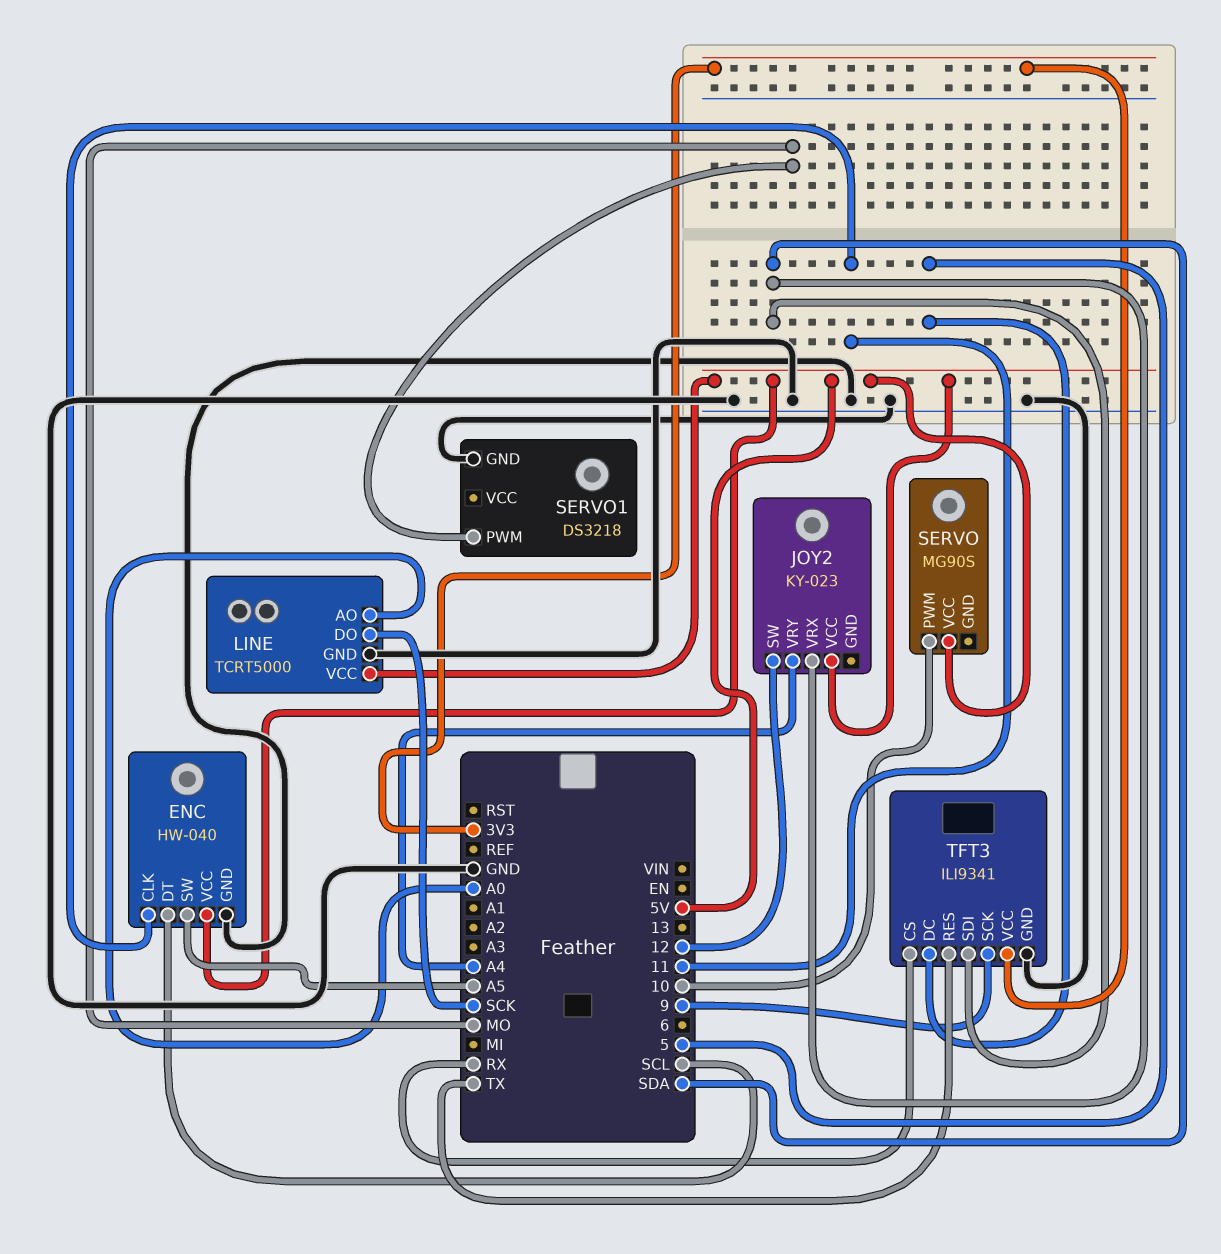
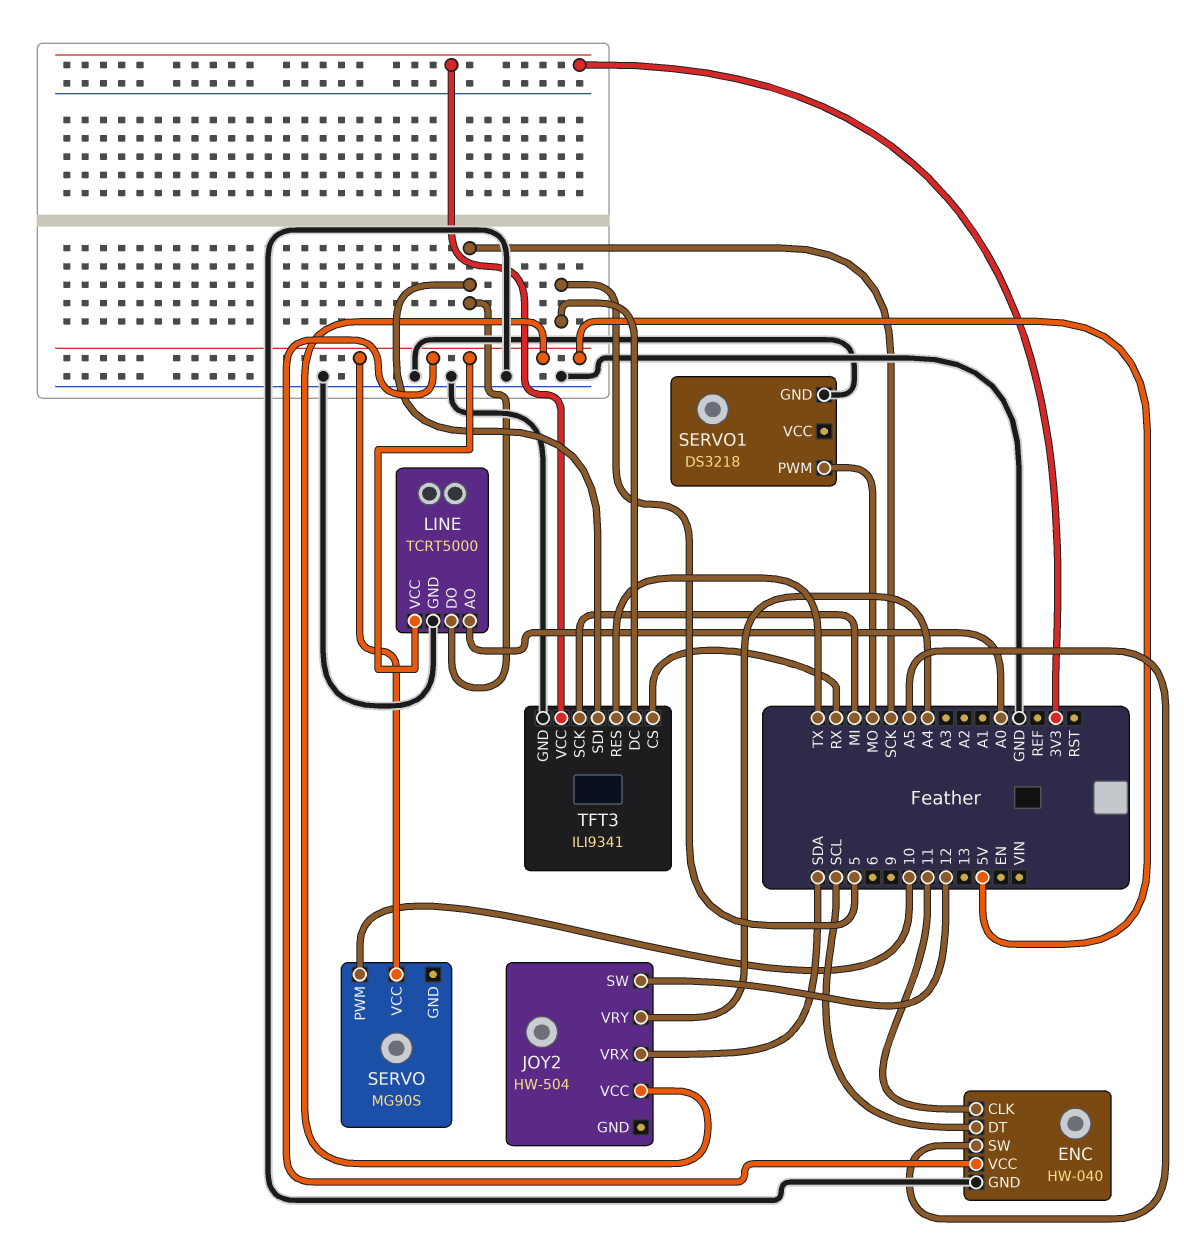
JOY2: KY-023 -> HW-504
TFT3 pin SCK: 9 -> MI
TFT3 pin SDI: SDA -> SCK

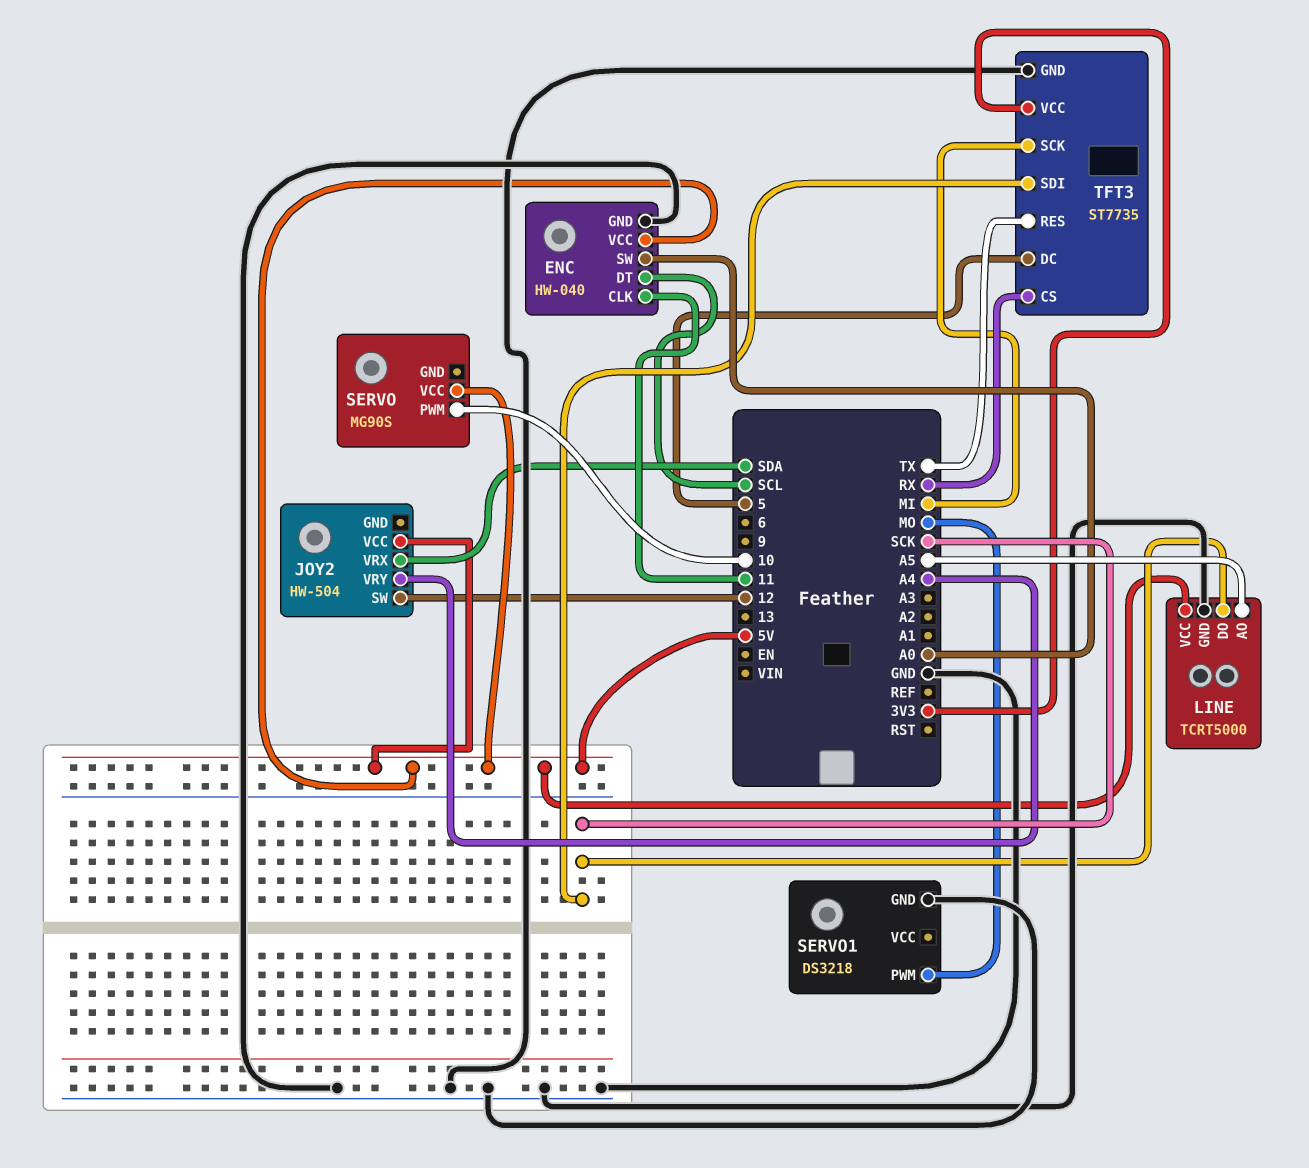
ENC pin SW: A5 -> A0
LINE pin AO: A0 -> A5
TFT3: ILI9341 -> ST7735

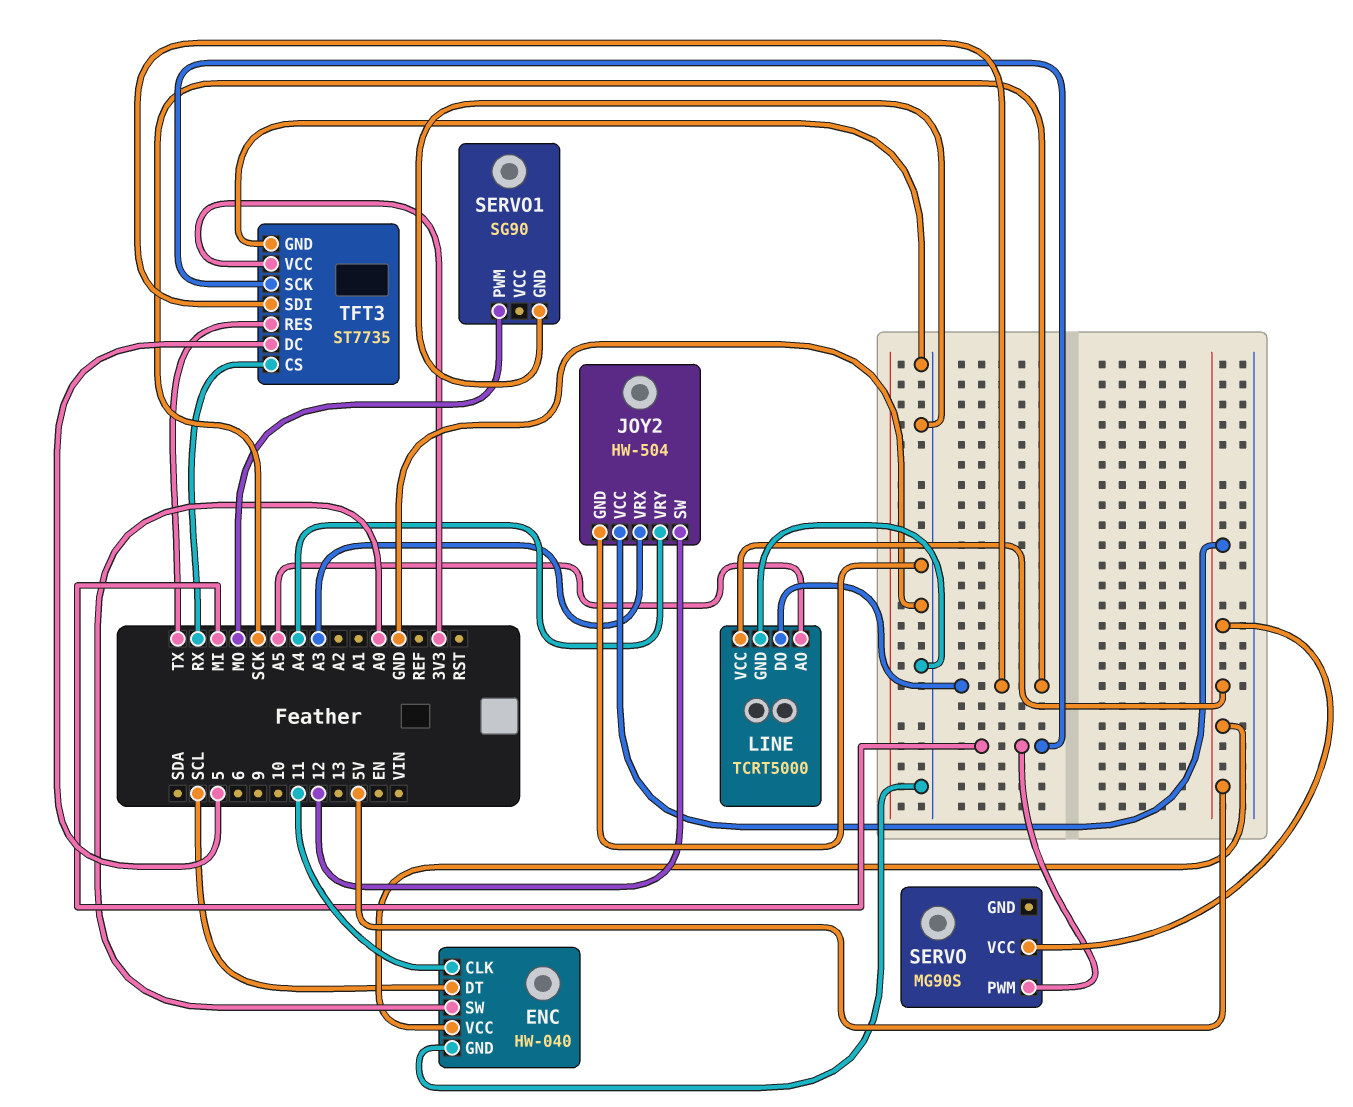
JOY2 pin GND: none -> GND
JOY2 pin VRX: SDA -> A3
SERVO pin PWM: 10 -> MI
SERVO1: DS3218 -> SG90

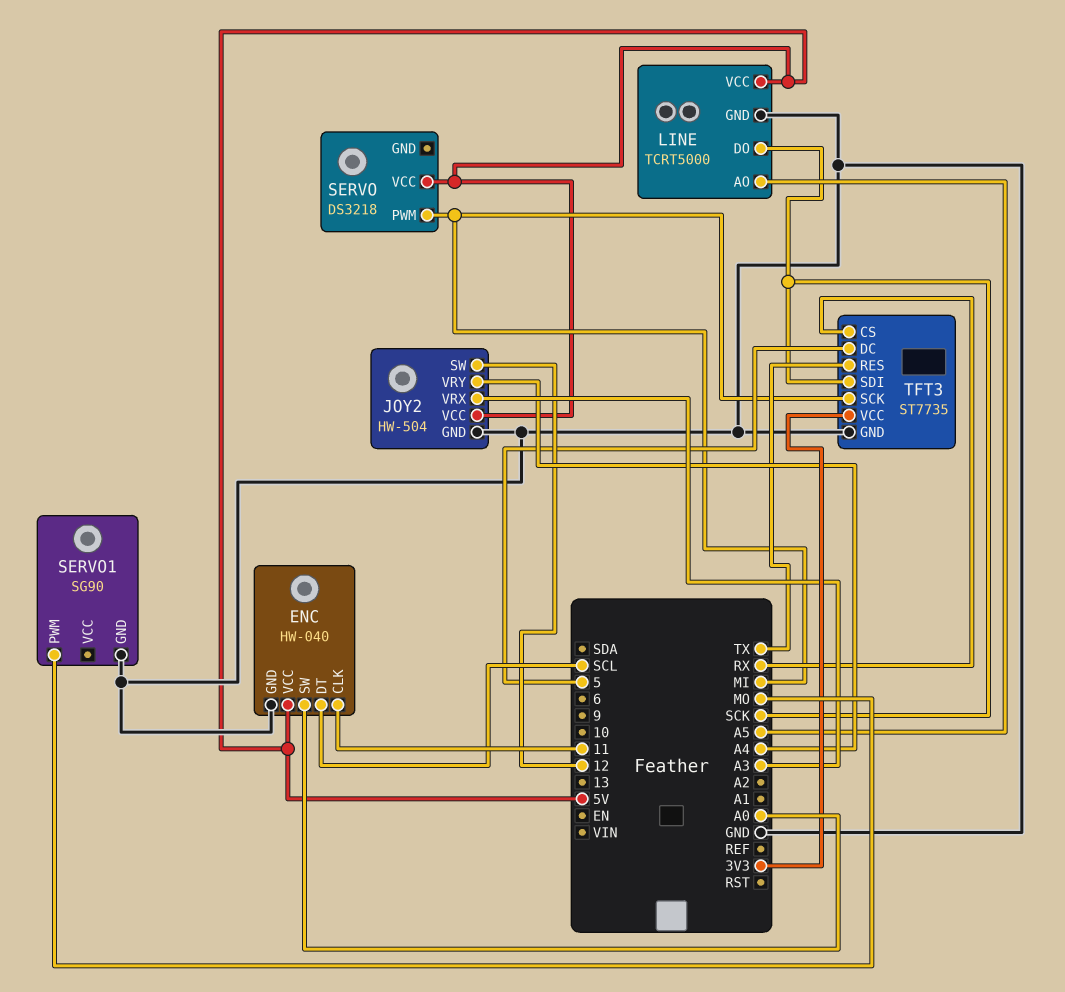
SERVO: MG90S -> DS3218

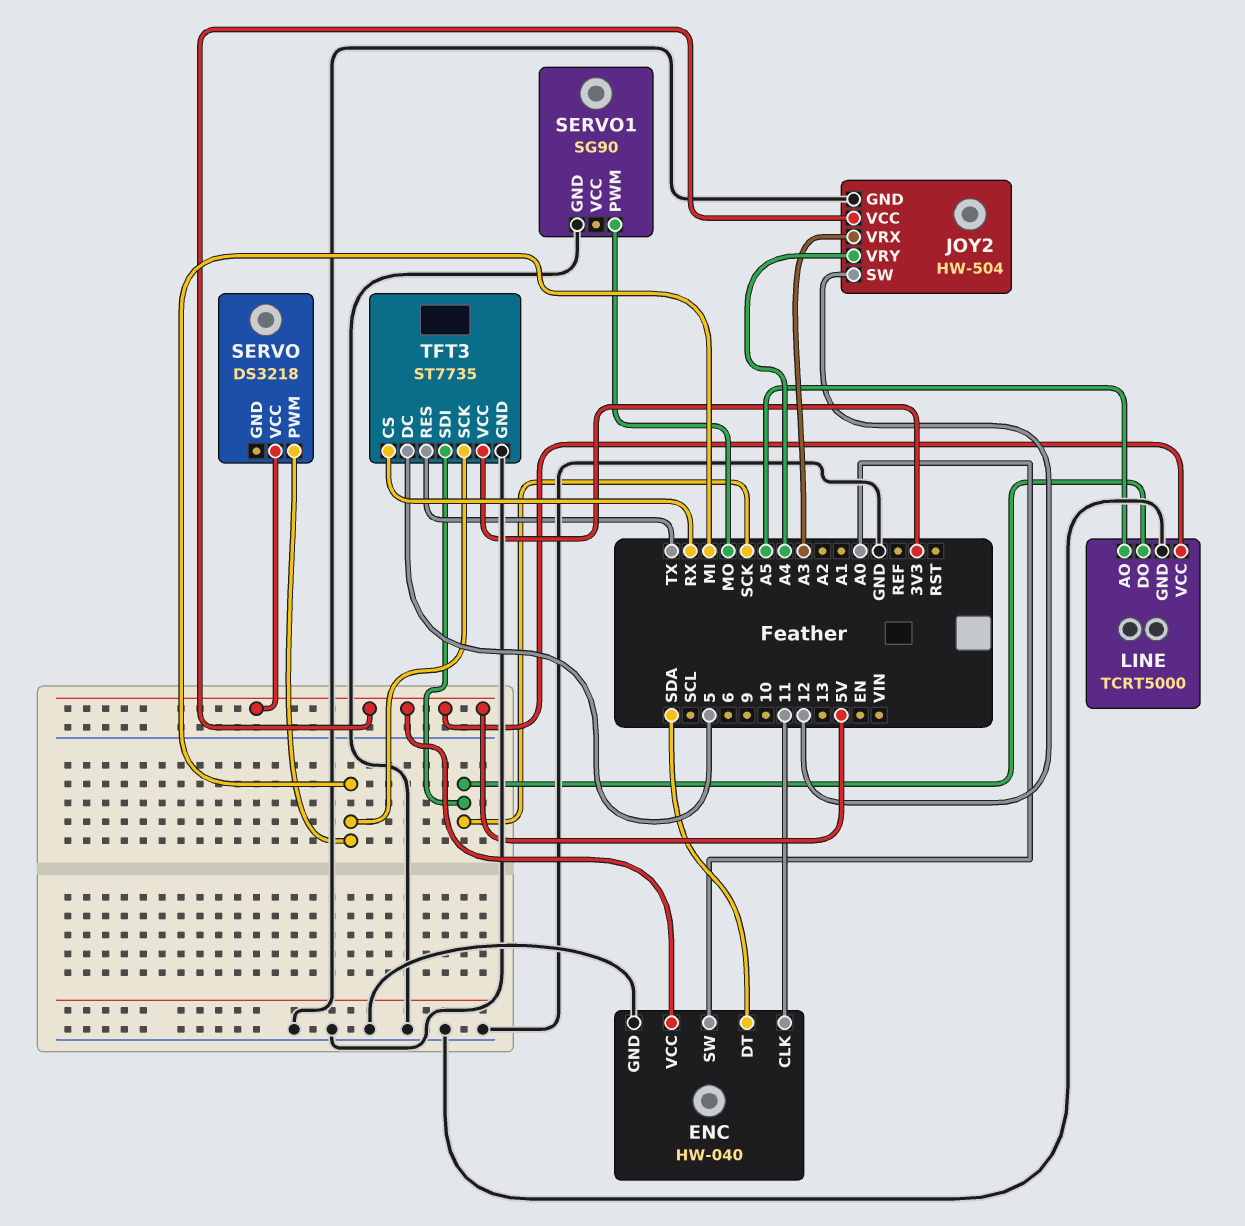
ENC pin DT: SCL -> SDA

